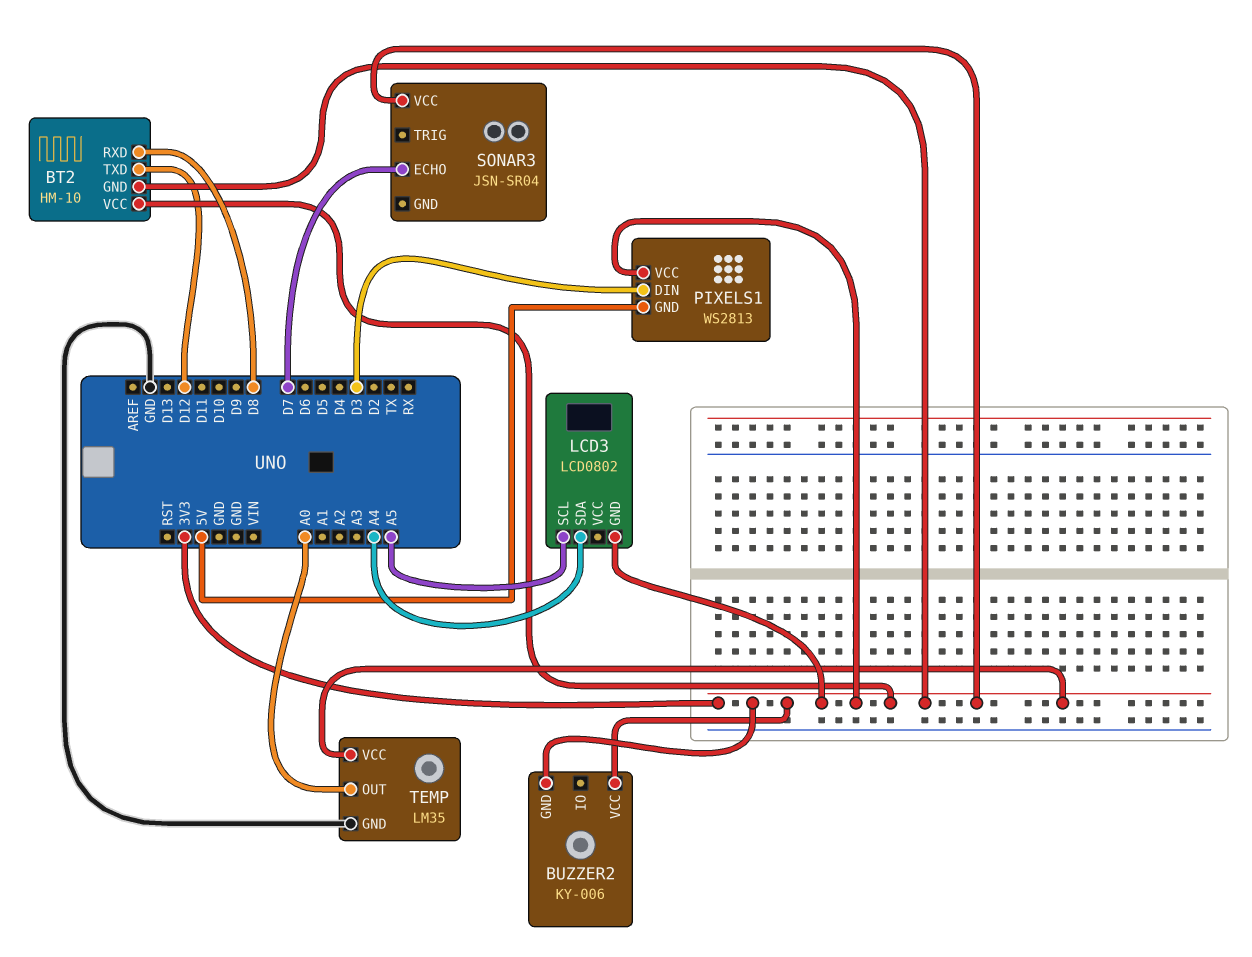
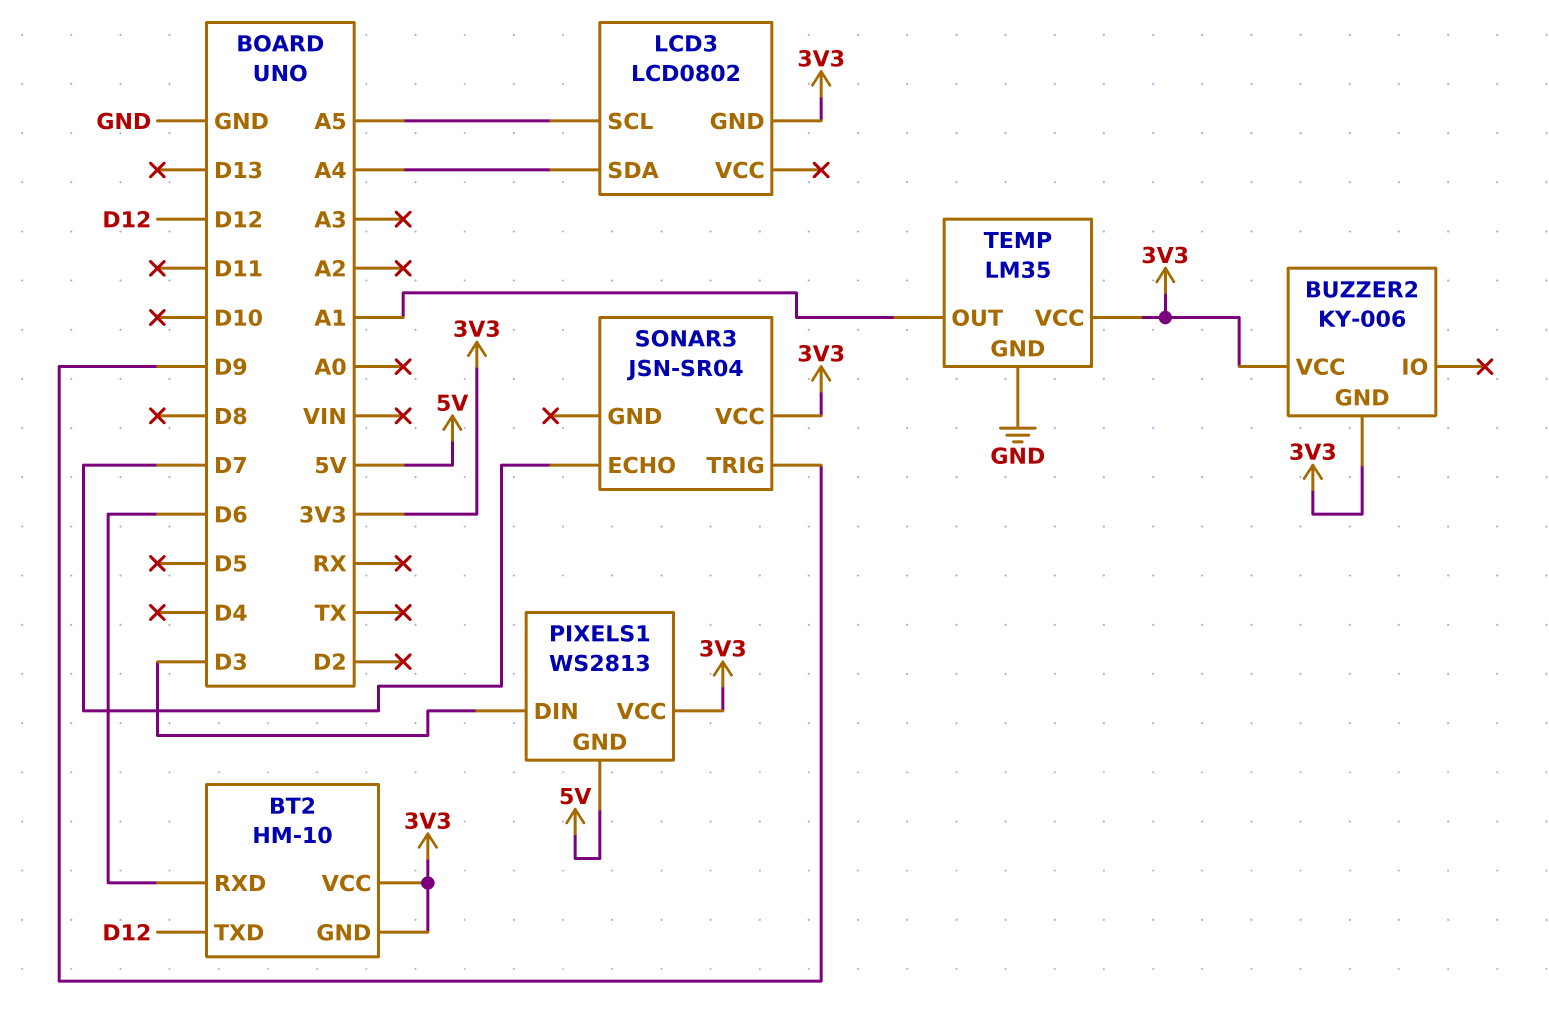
BT2 pin RXD: D8 -> D6
SONAR3 pin TRIG: none -> D9
TEMP pin OUT: A0 -> A1

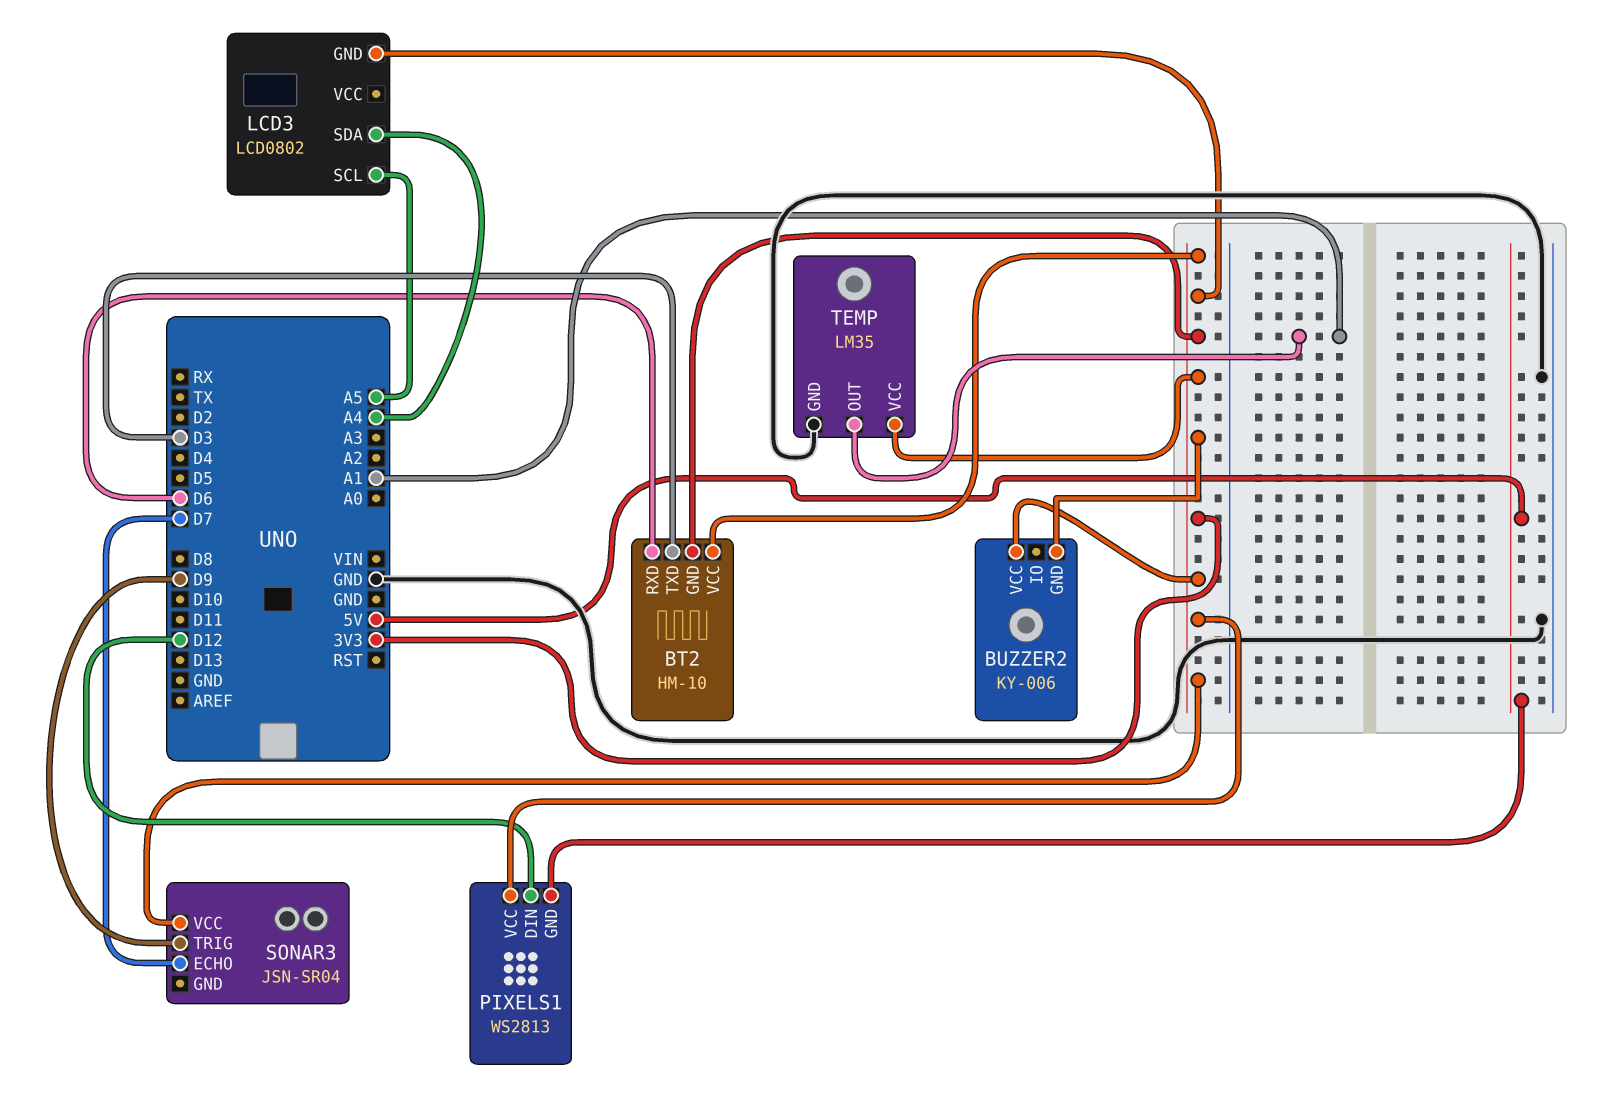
BT2 pin TXD: D12 -> D3
PIXELS1 pin DIN: D3 -> D12

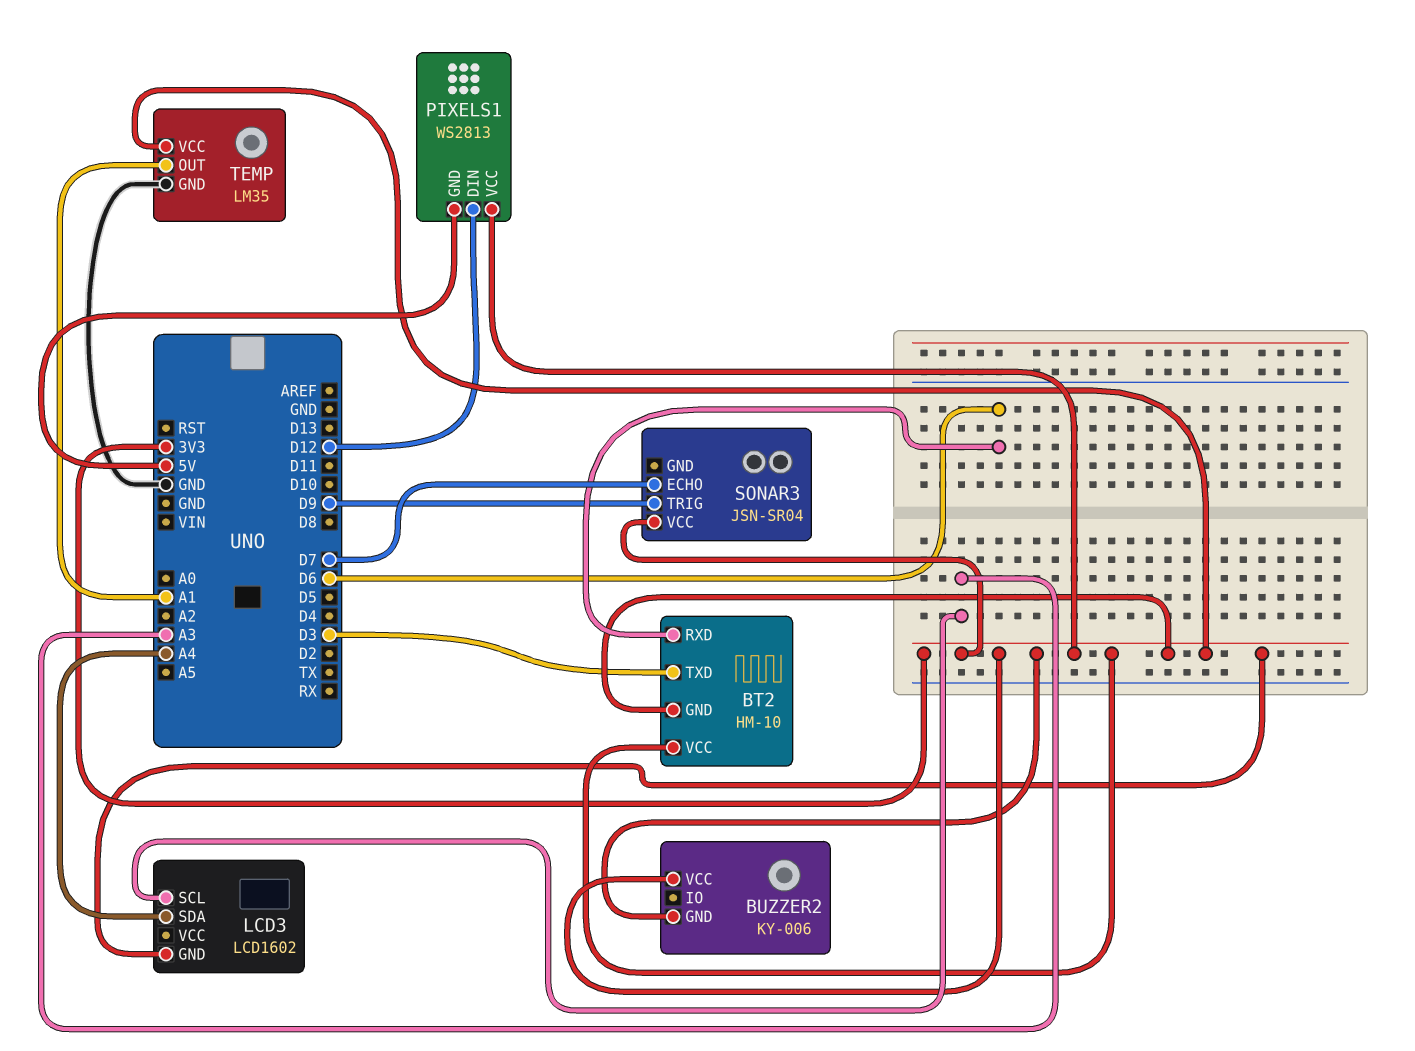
LCD3: LCD0802 -> LCD1602
LCD3 pin SCL: A5 -> A3

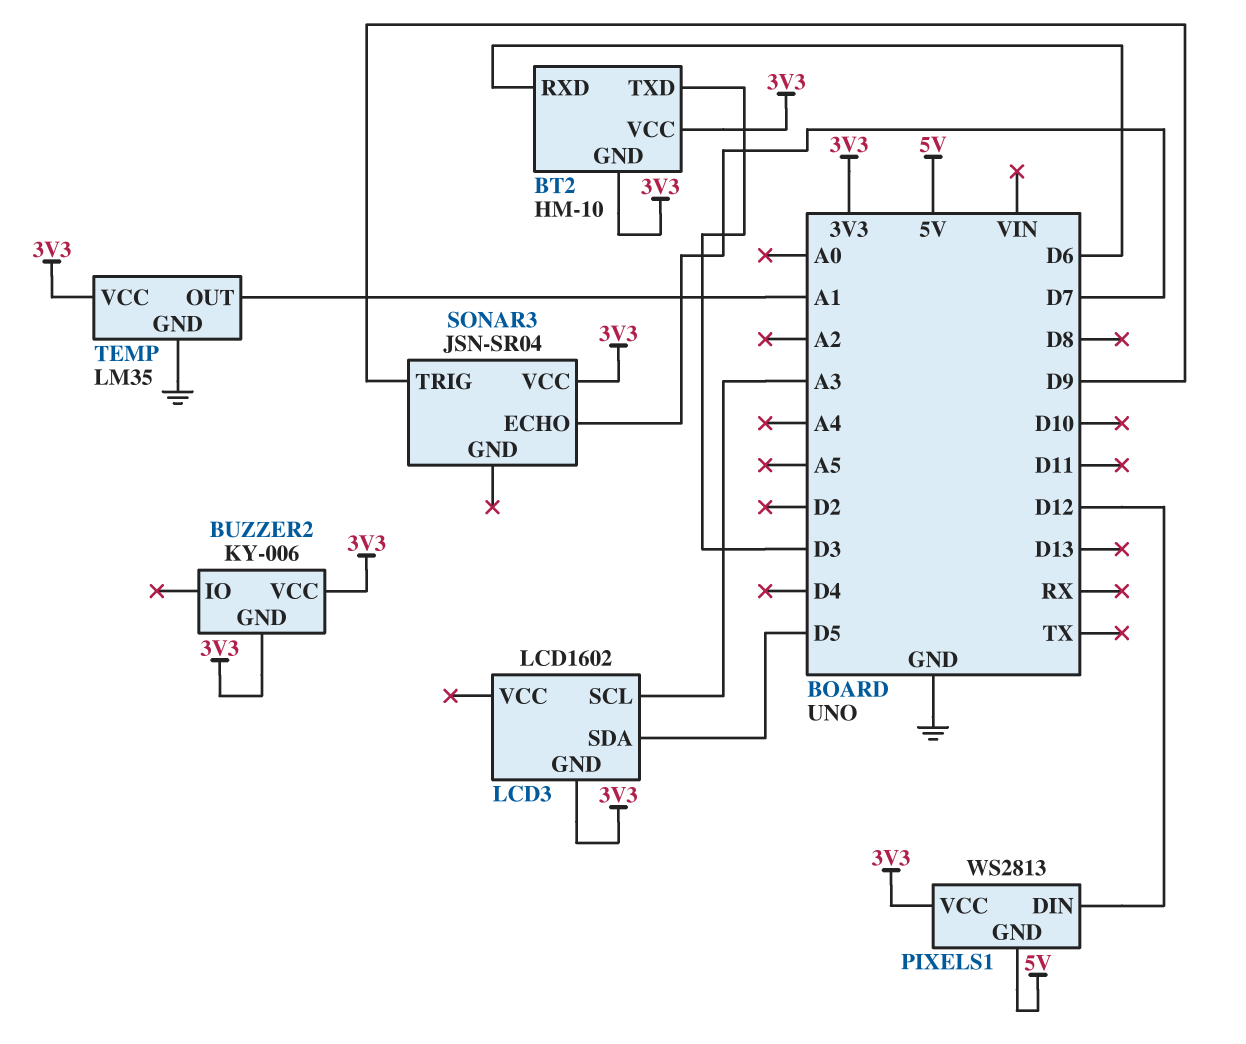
LCD3 pin SDA: A4 -> D5

